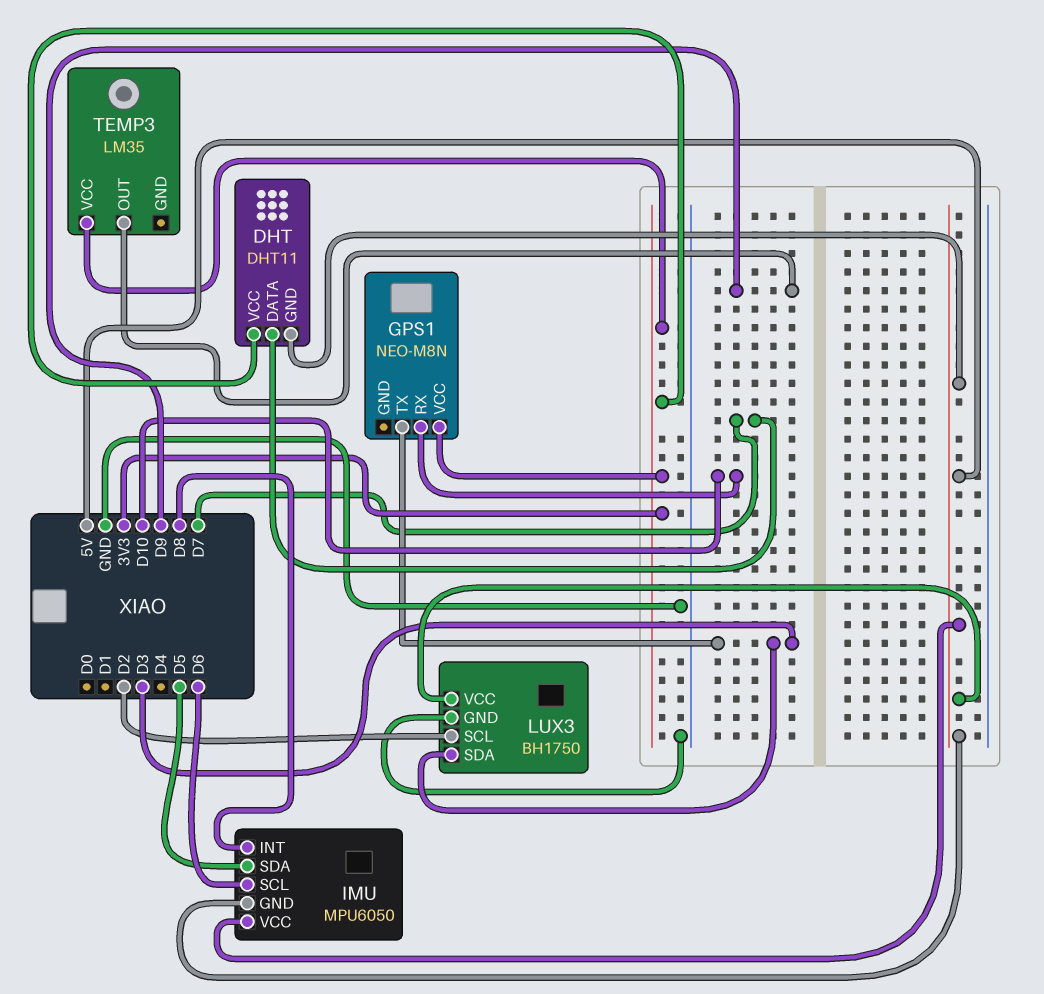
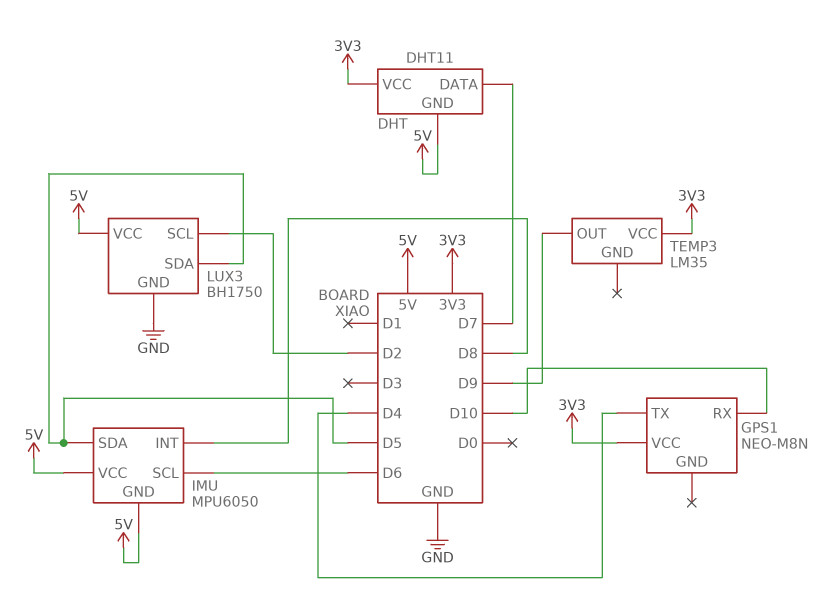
GPS1 pin TX: D3 -> D4
LUX3 pin SDA: D3 -> D5

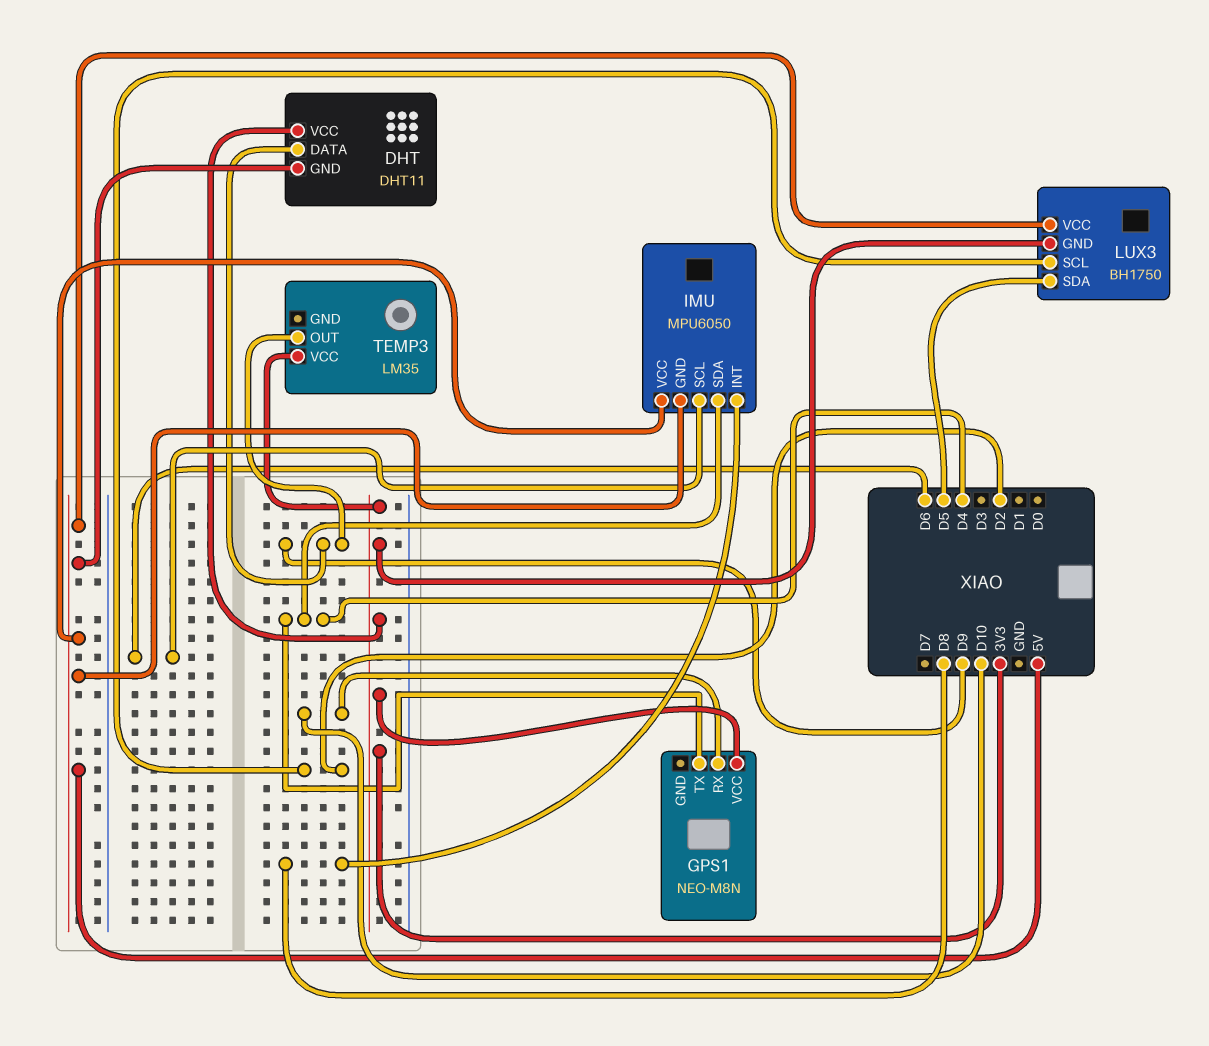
DHT pin DATA: D7 -> D9
IMU pin SDA: D5 -> D4
LUX3 pin GND: GND -> 3V3

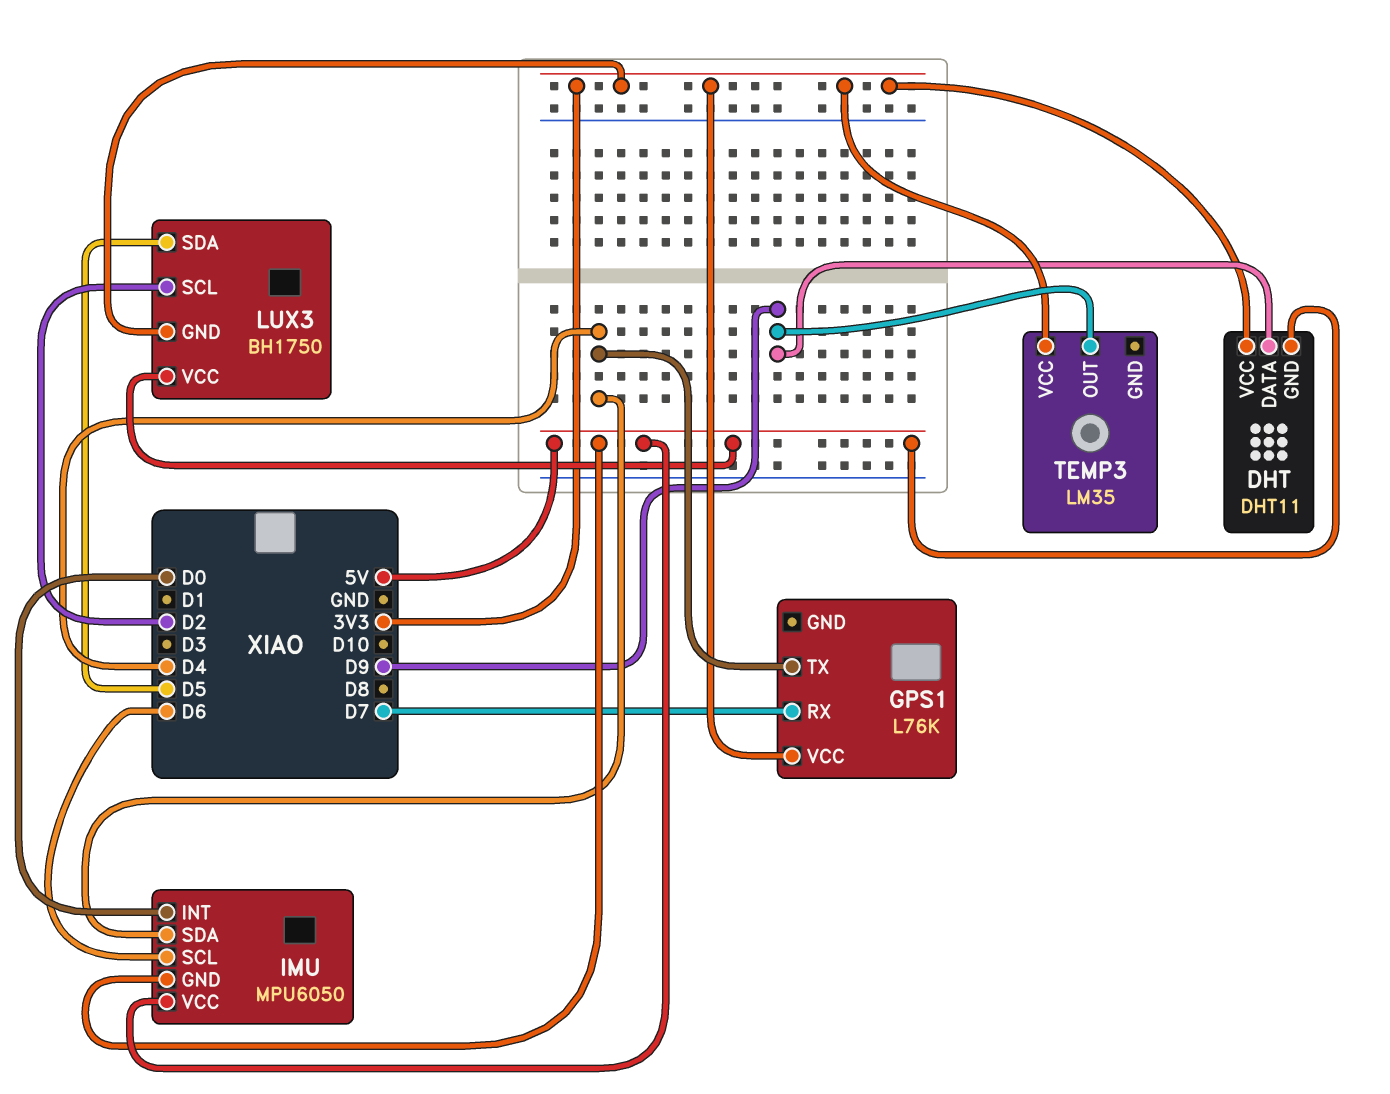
GPS1: NEO-M8N -> L76K
GPS1 pin RX: D10 -> D7
IMU pin INT: D8 -> D0

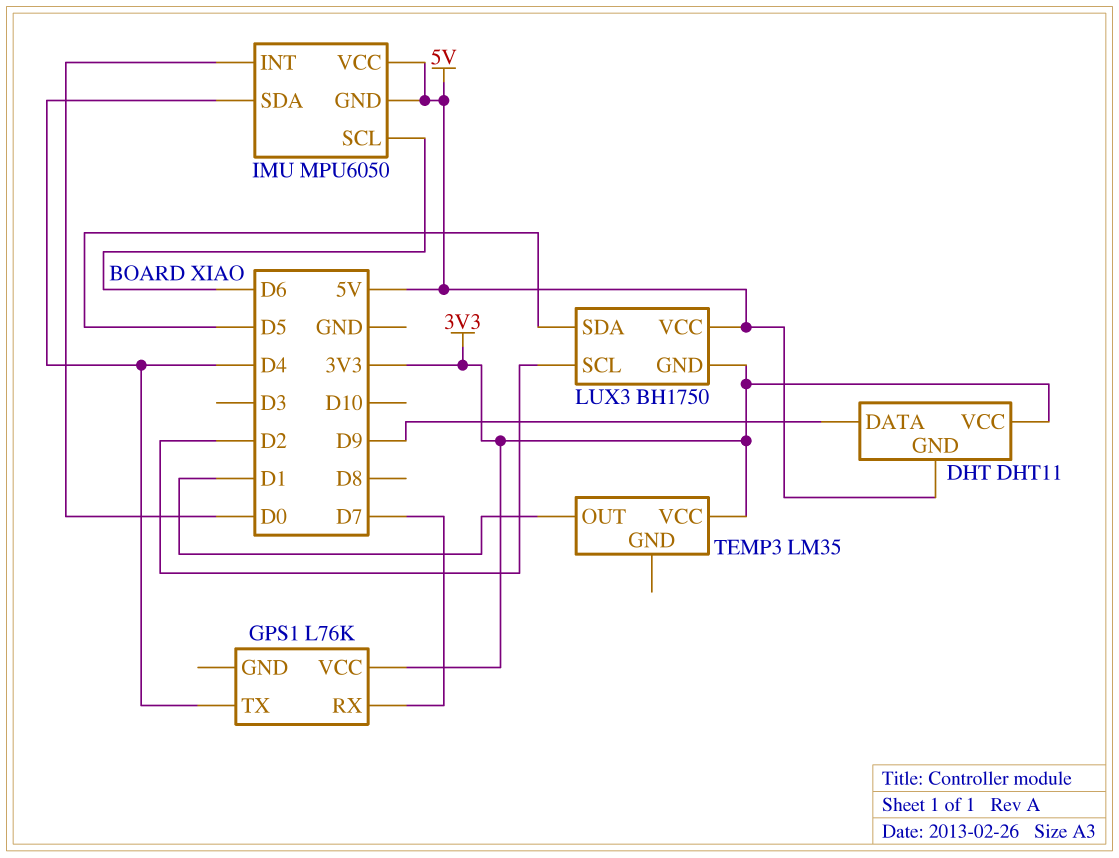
TEMP3 pin OUT: D9 -> D1

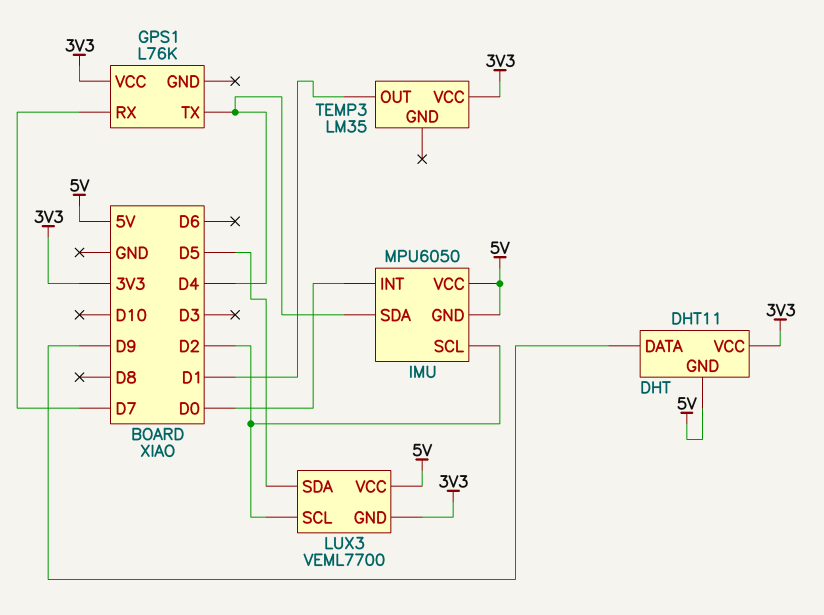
IMU pin SCL: D6 -> D2
LUX3: BH1750 -> VEML7700

